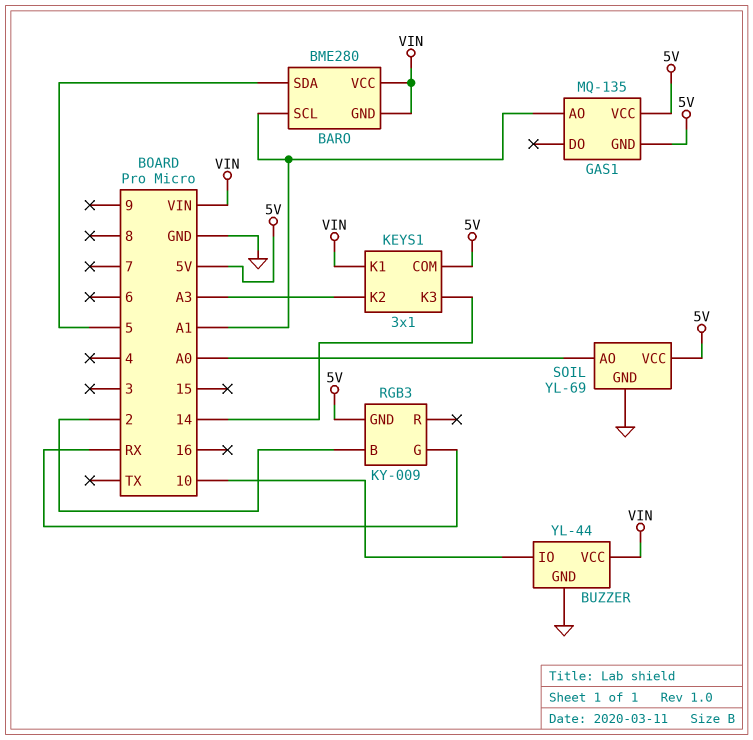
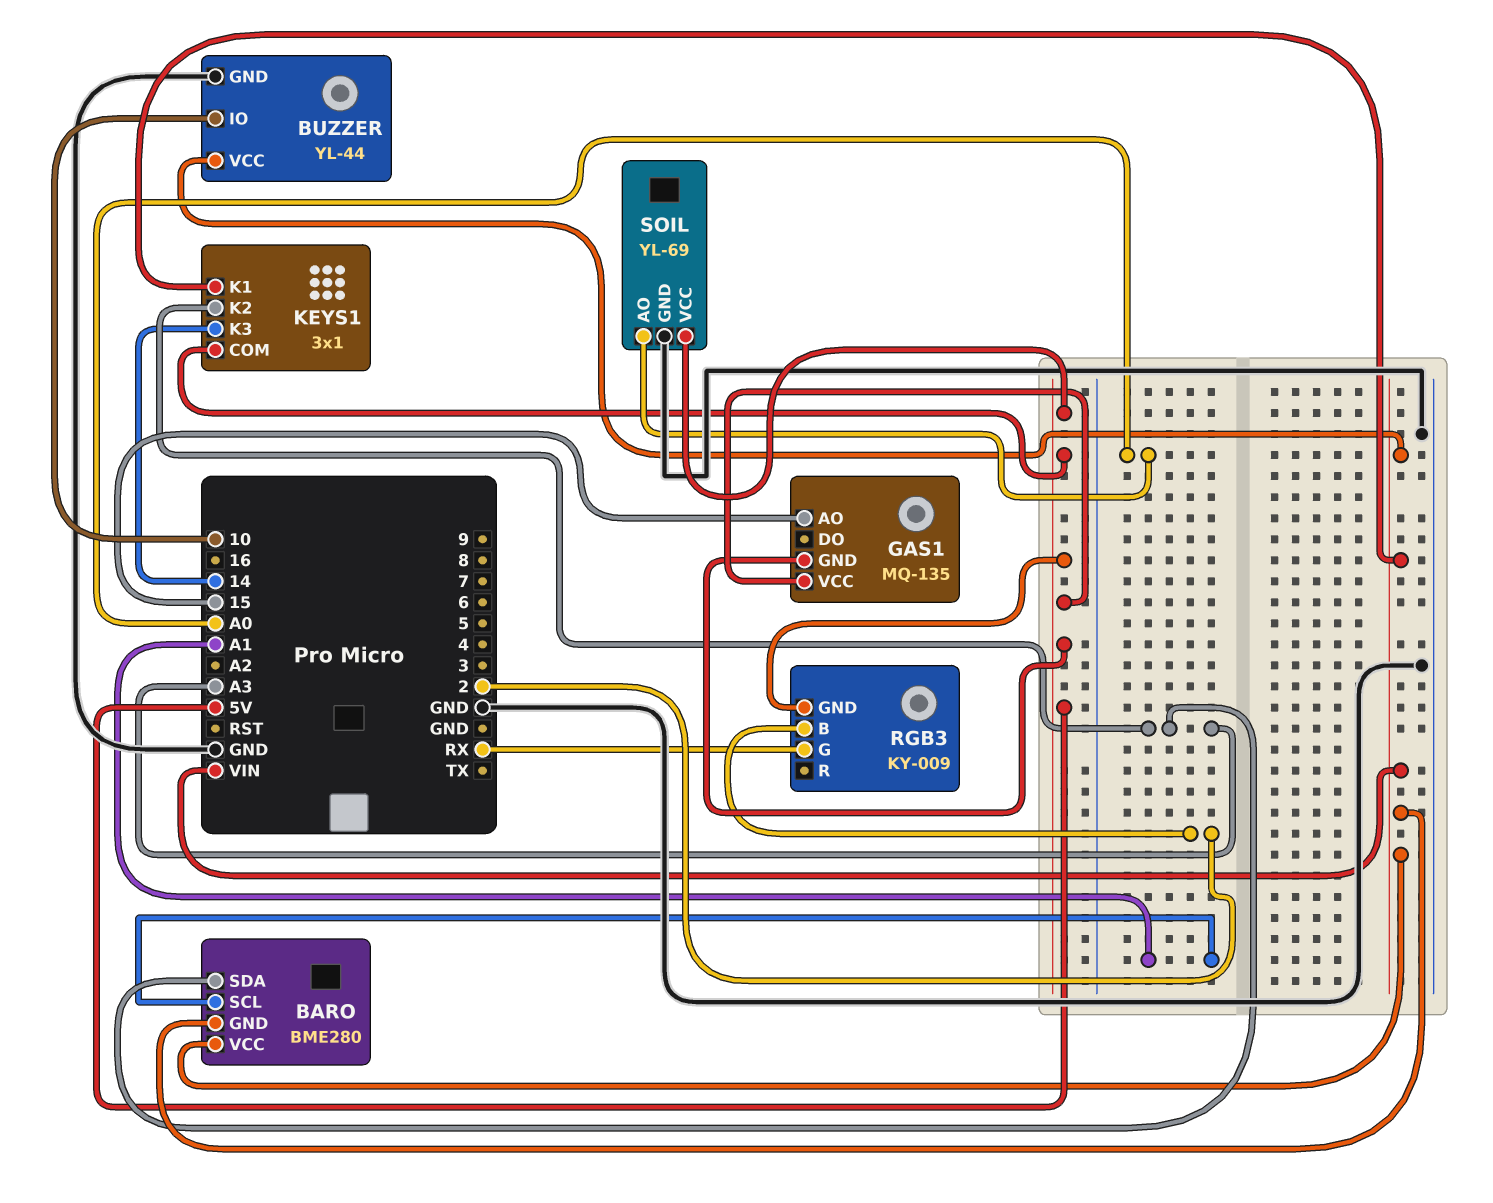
BARO pin SDA: 5 -> A3
GAS1 pin AO: A1 -> 15

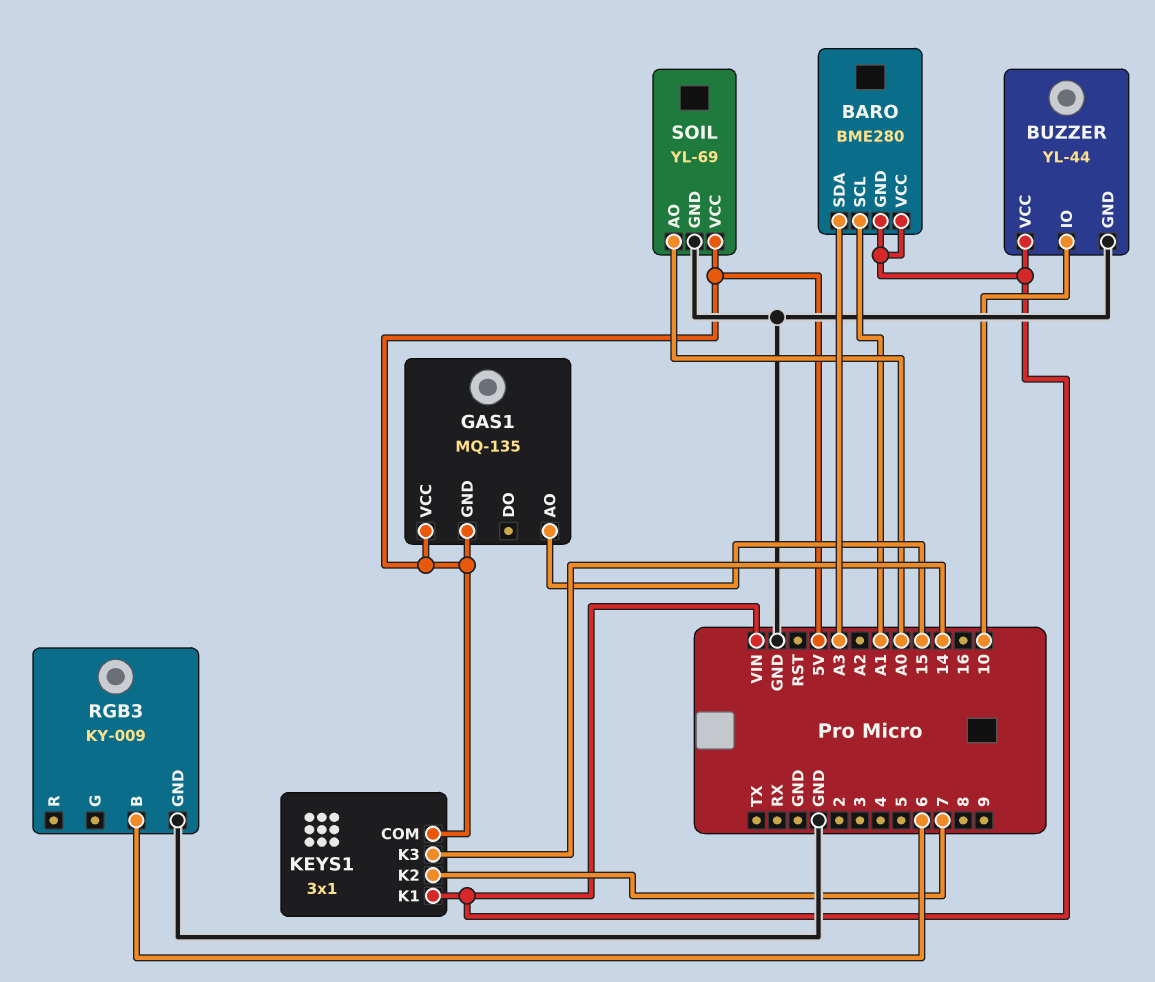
KEYS1 pin K2: A3 -> 7
RGB3 pin B: 2 -> 6
RGB3 pin G: RX -> none
RGB3 pin GND: 5V -> GND

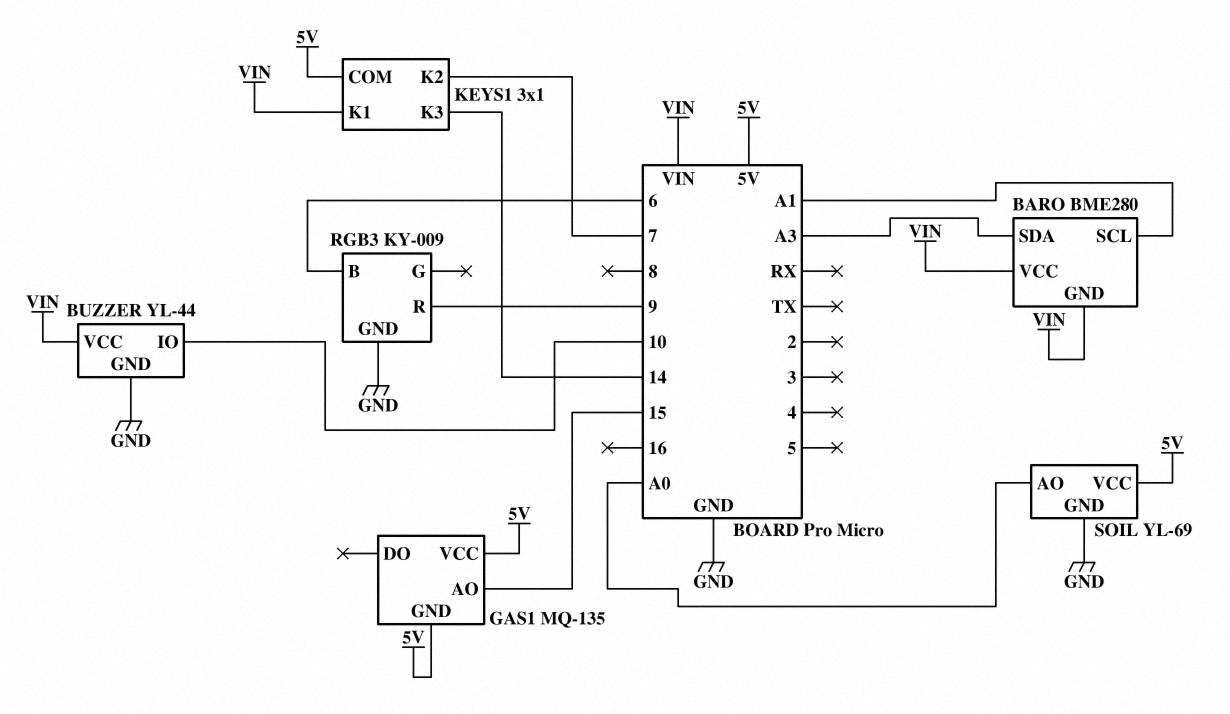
RGB3 pin R: none -> 9

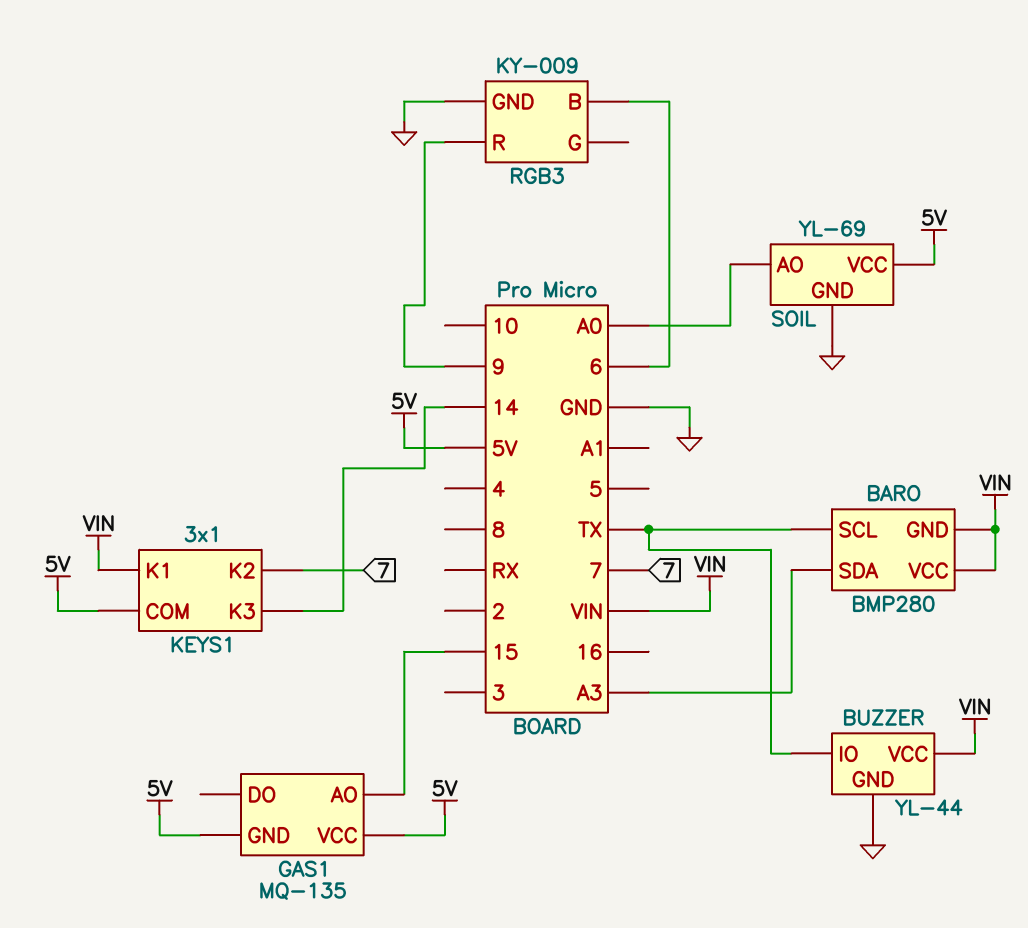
BARO: BME280 -> BMP280
BARO pin SCL: A1 -> TX
BUZZER pin IO: 10 -> TX

